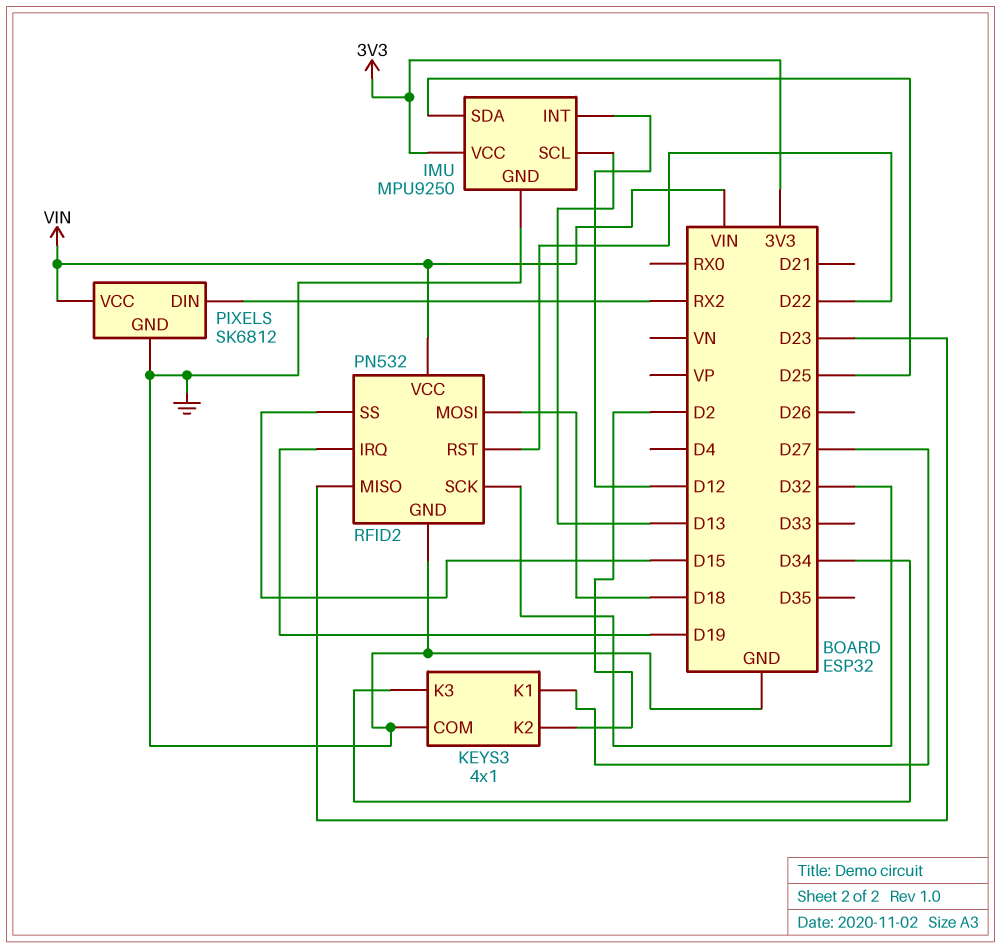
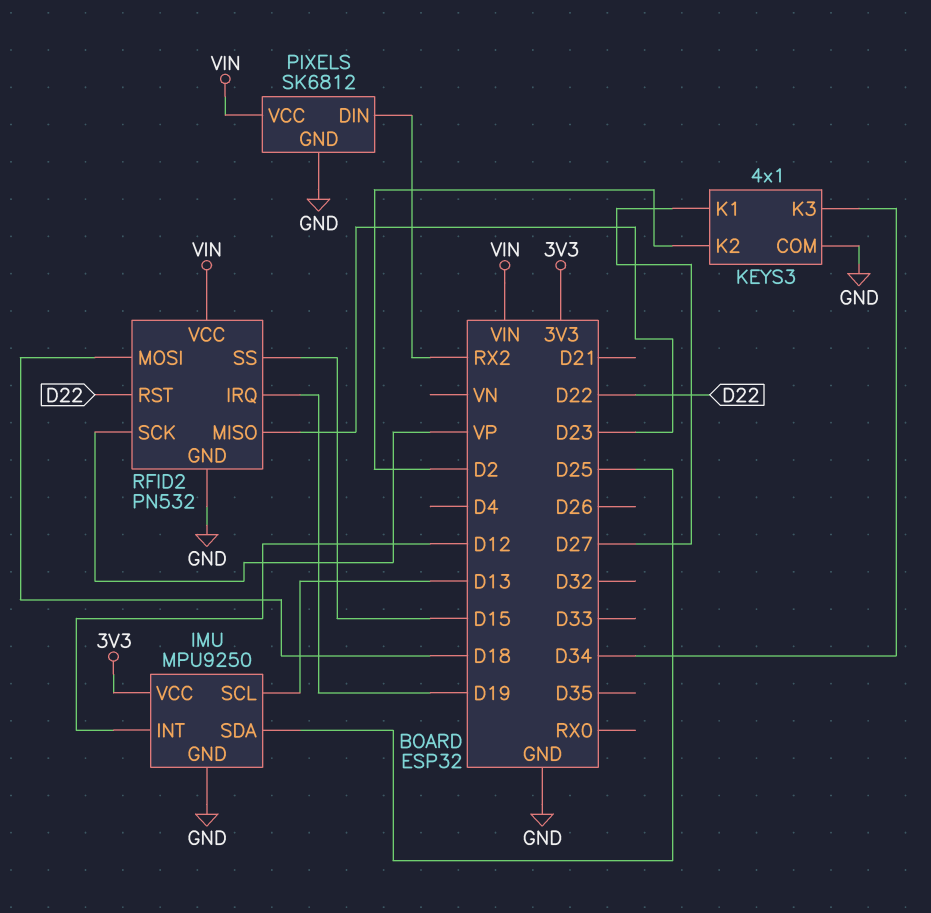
RFID2 pin SCK: D32 -> VP

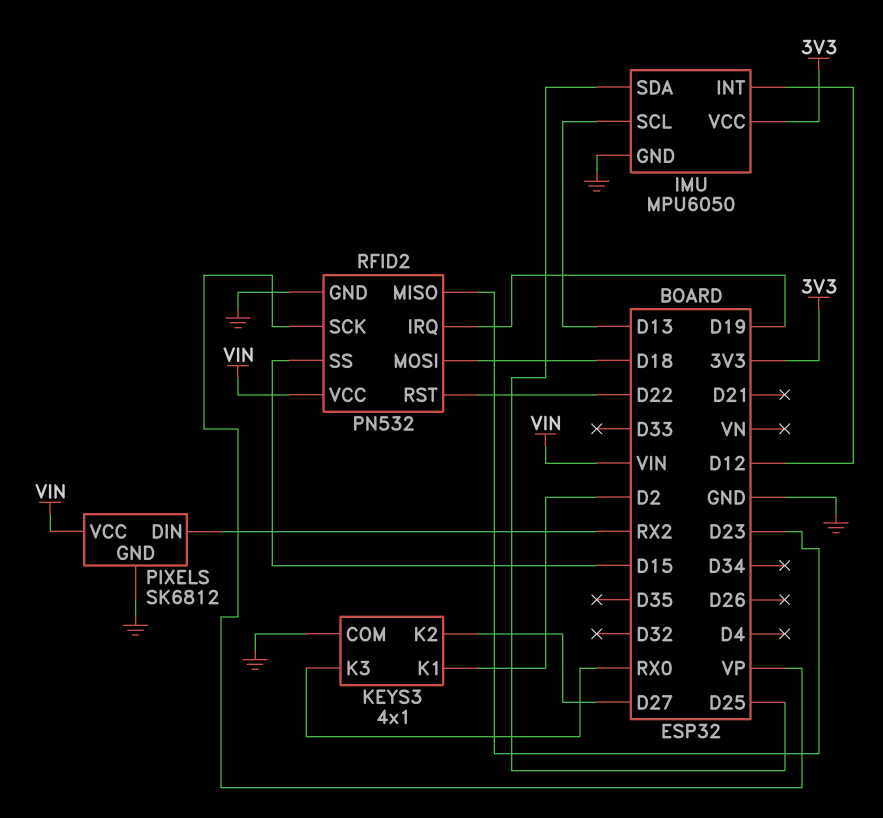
IMU: MPU9250 -> MPU6050
KEYS3 pin K1: D27 -> D2
KEYS3 pin K2: D2 -> D27
KEYS3 pin K3: D34 -> RX0

